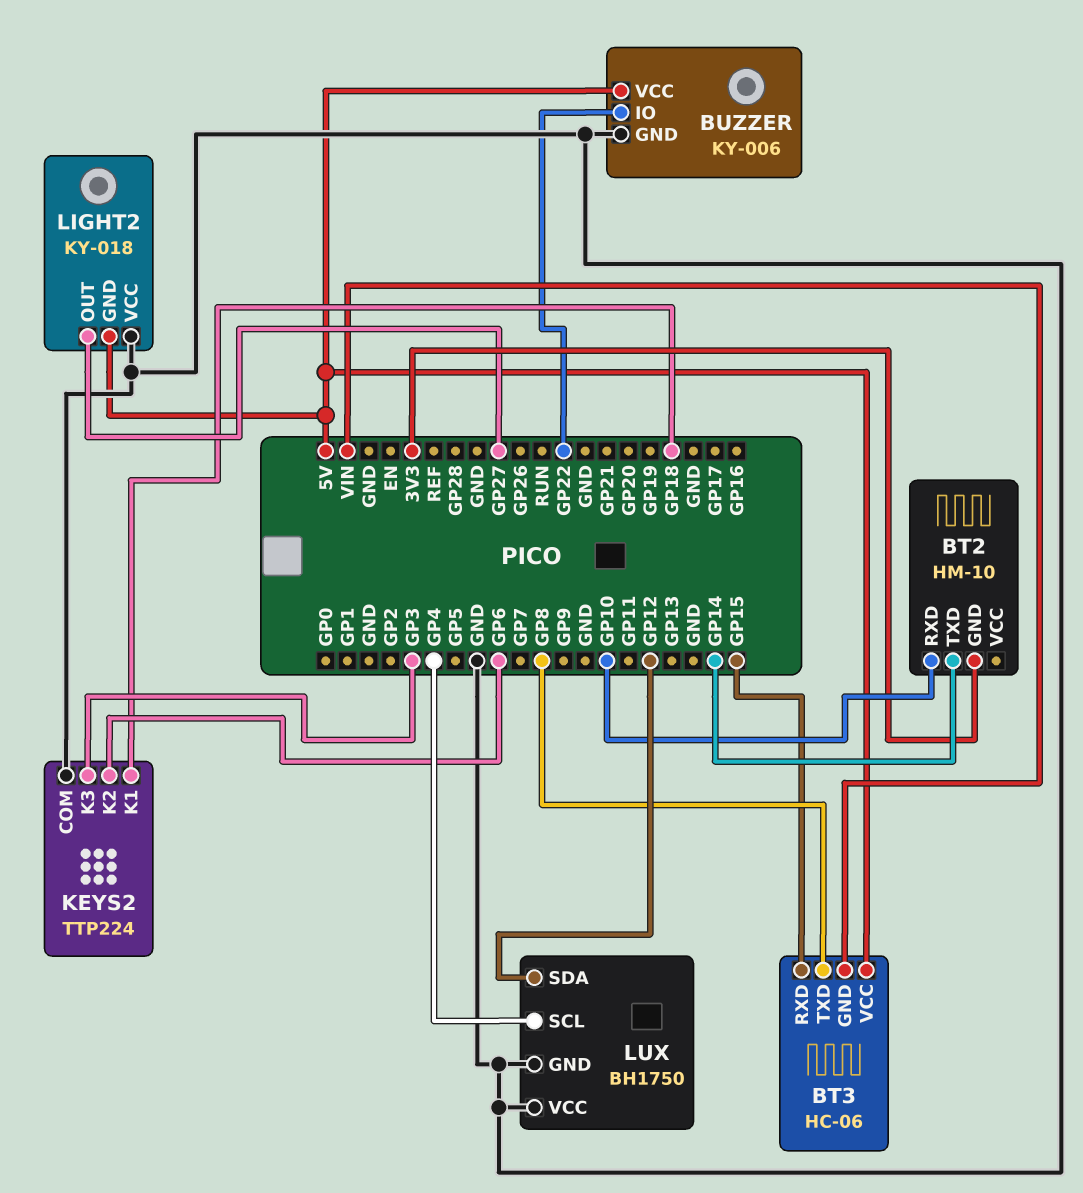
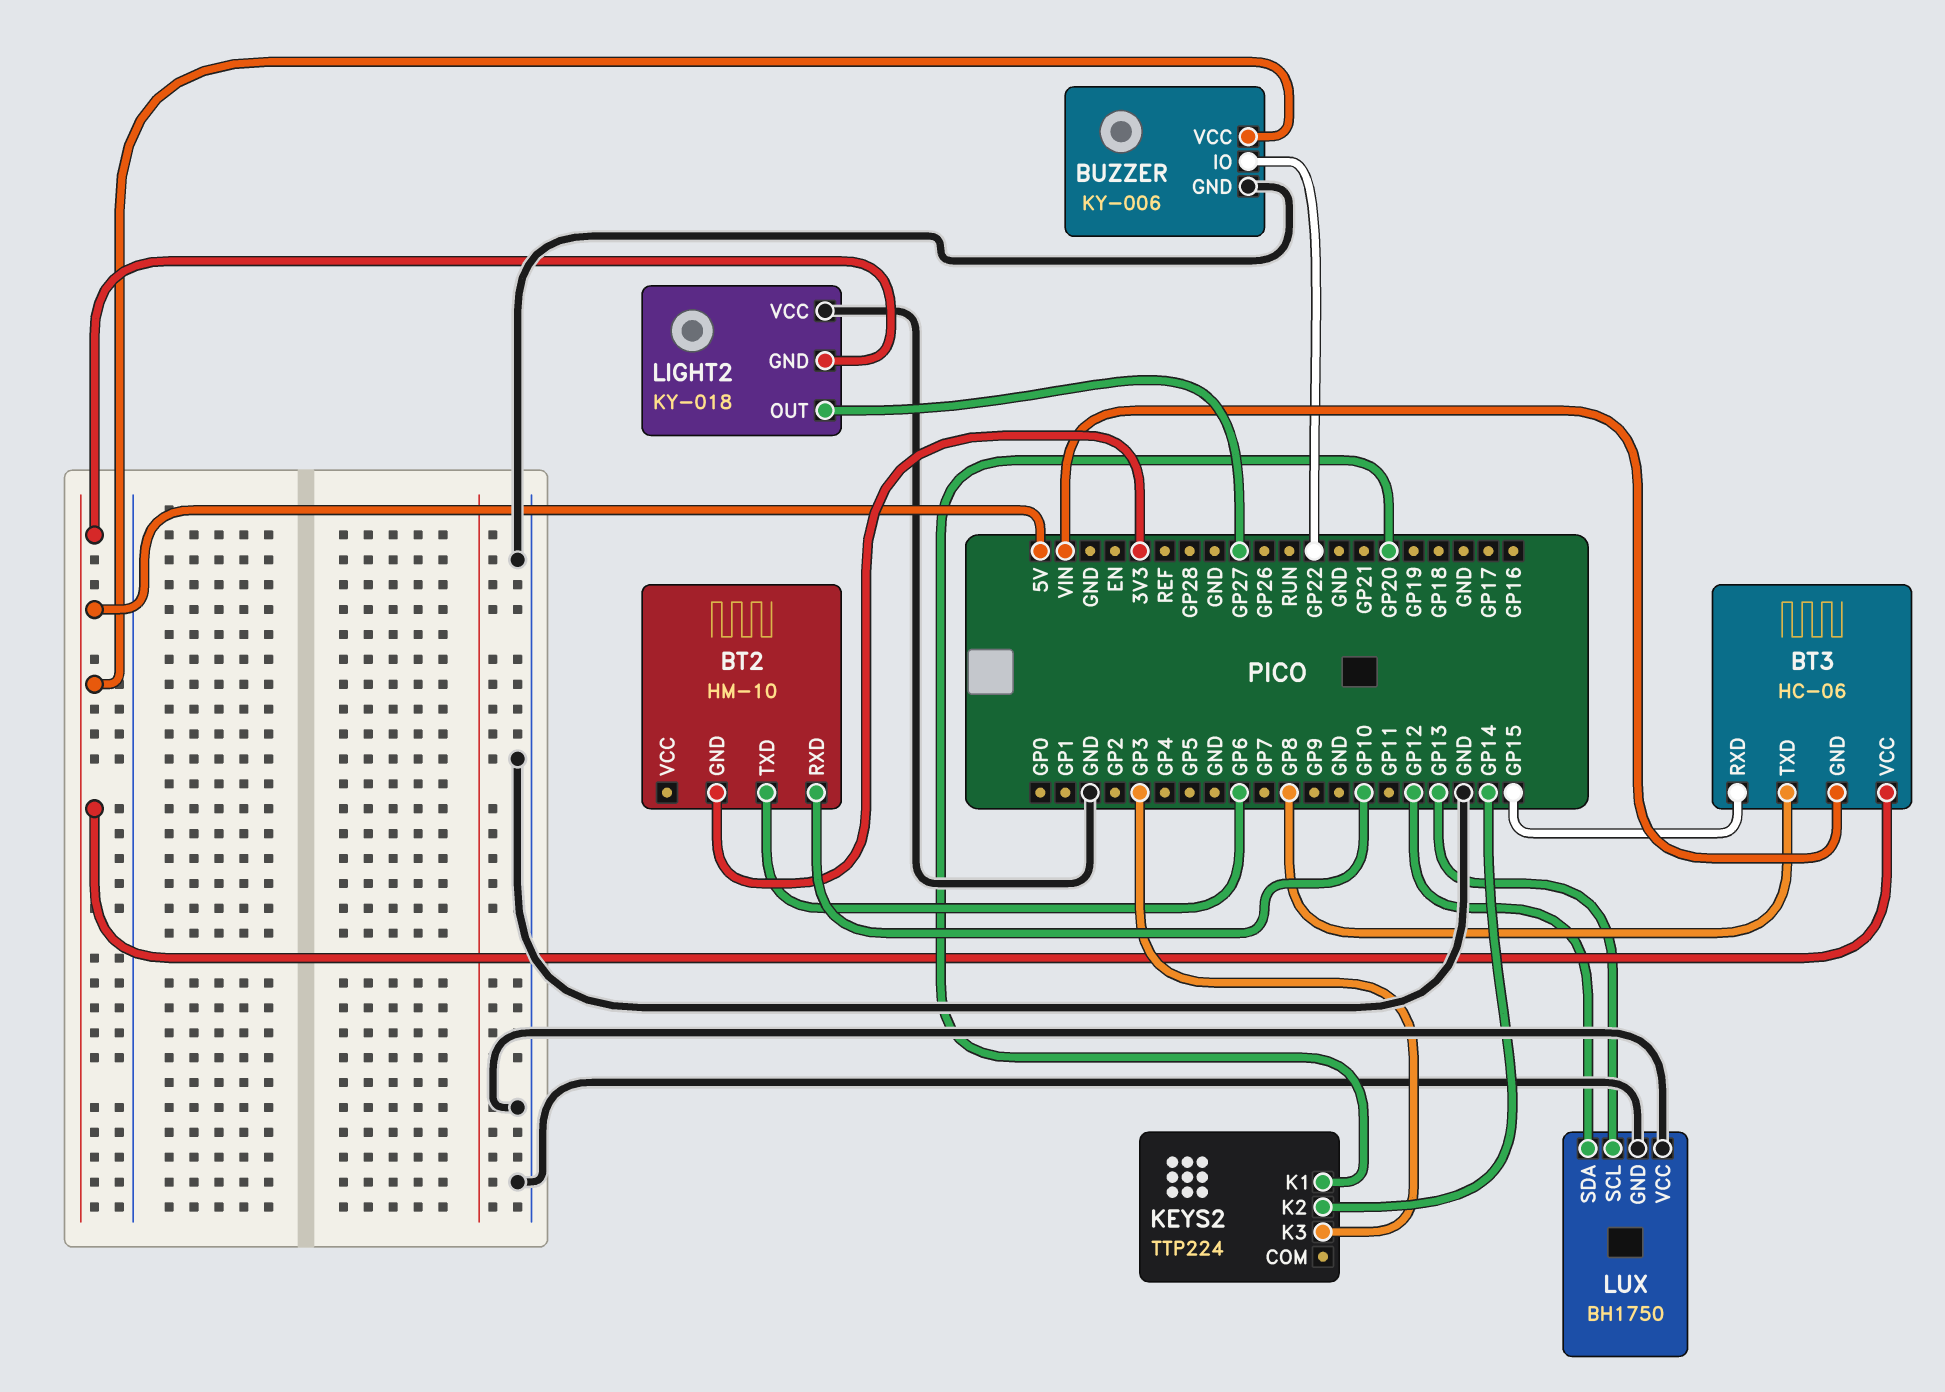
BT2 pin TXD: GP14 -> GP6
KEYS2 pin COM: GND -> none
KEYS2 pin K1: GP18 -> GP20
KEYS2 pin K2: GP6 -> GP14
LUX pin SCL: GP4 -> GP13

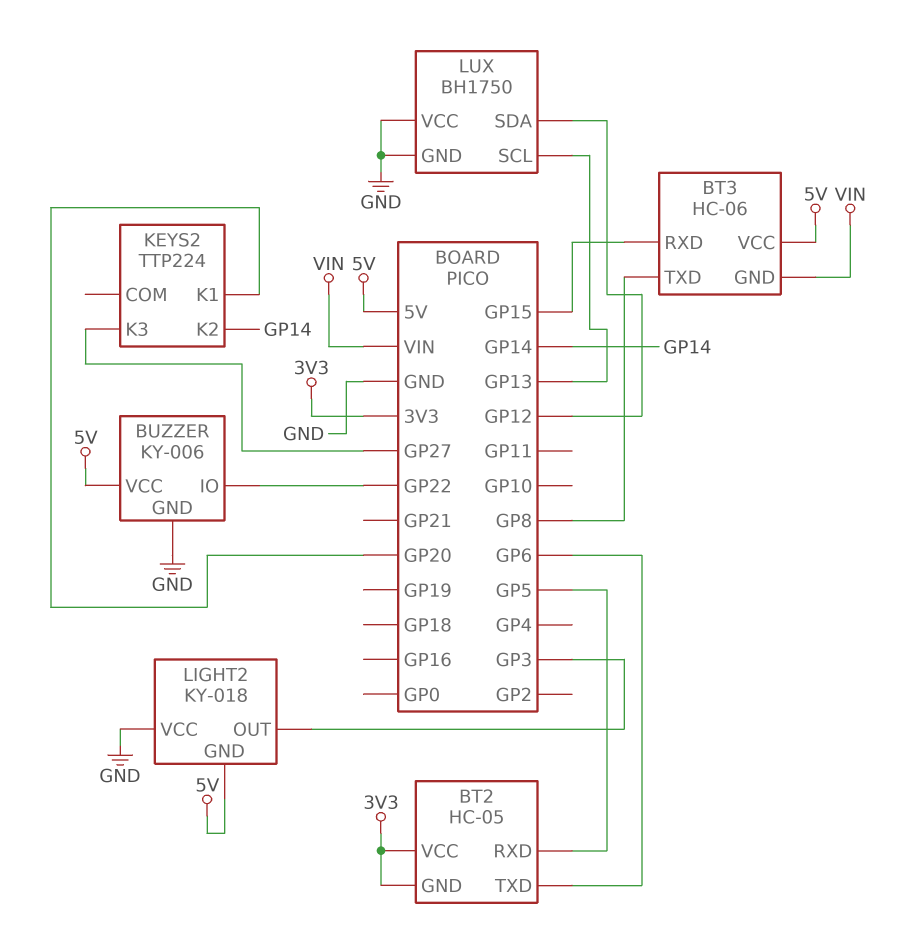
BT2: HM-10 -> HC-05
BT2 pin RXD: GP10 -> GP5
BT2 pin VCC: none -> 3V3
KEYS2 pin K3: GP3 -> GP27
LIGHT2 pin OUT: GP27 -> GP3

